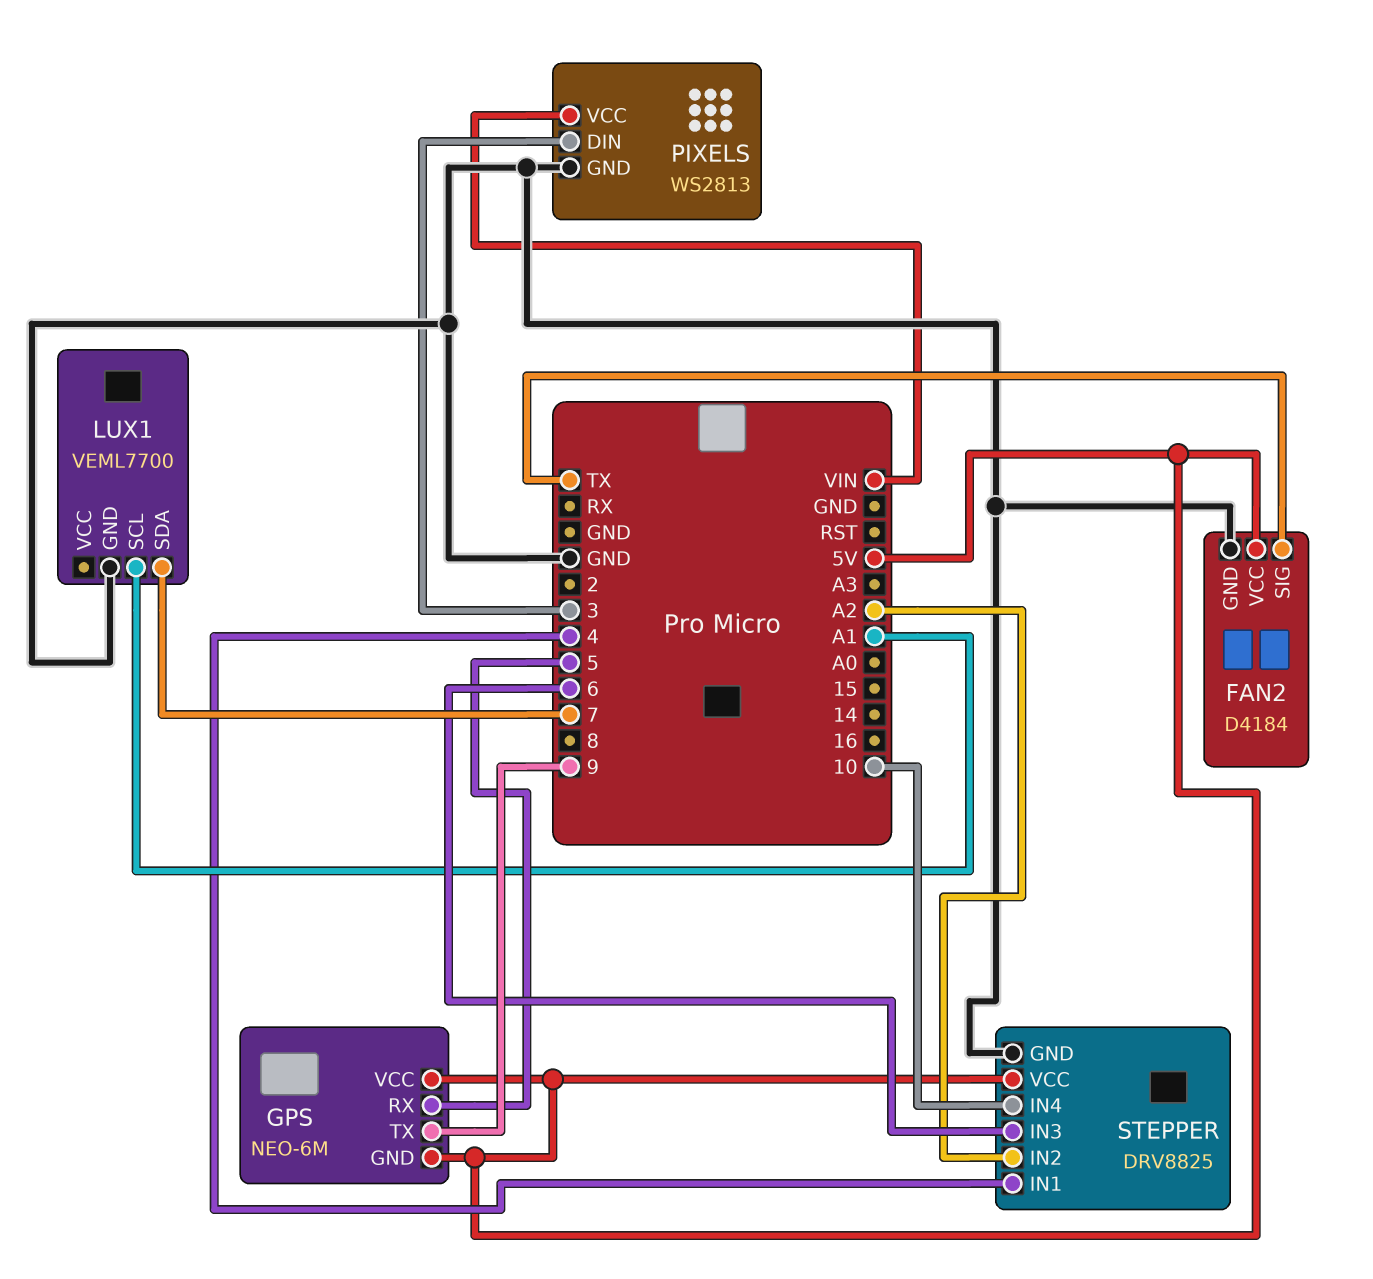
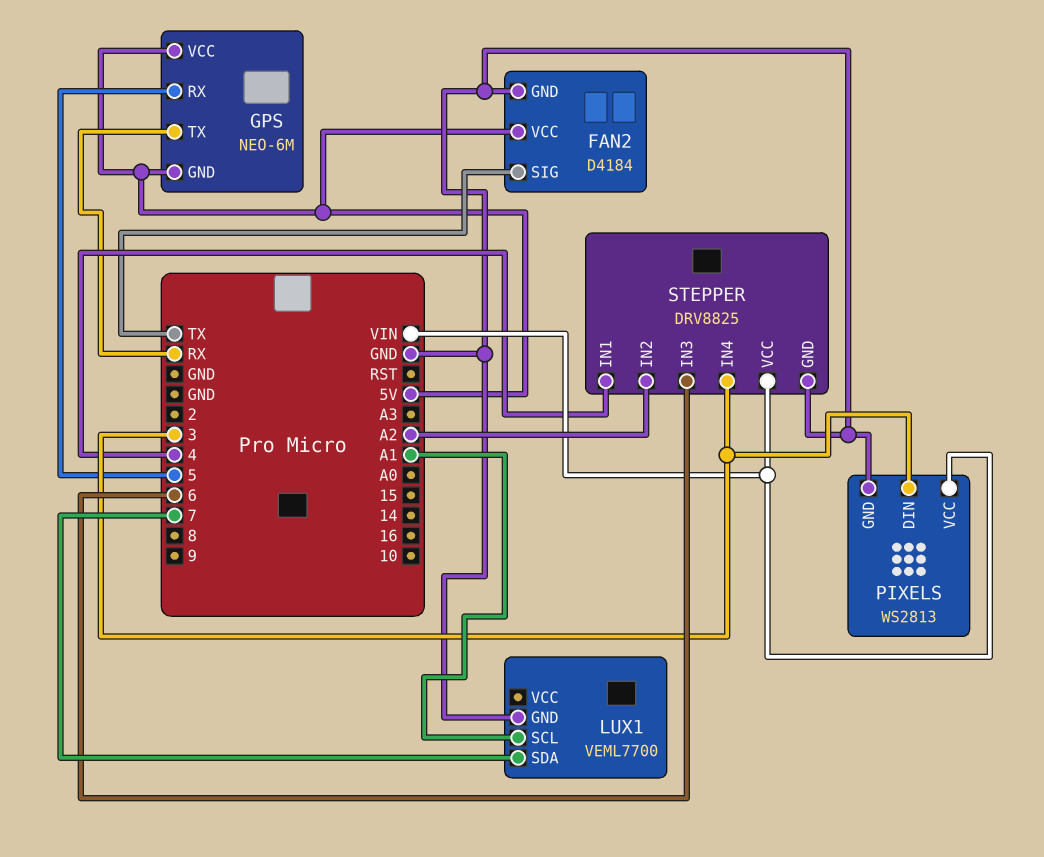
GPS pin TX: 9 -> RX
STEPPER pin IN4: 10 -> 3
STEPPER pin VCC: 5V -> VIN

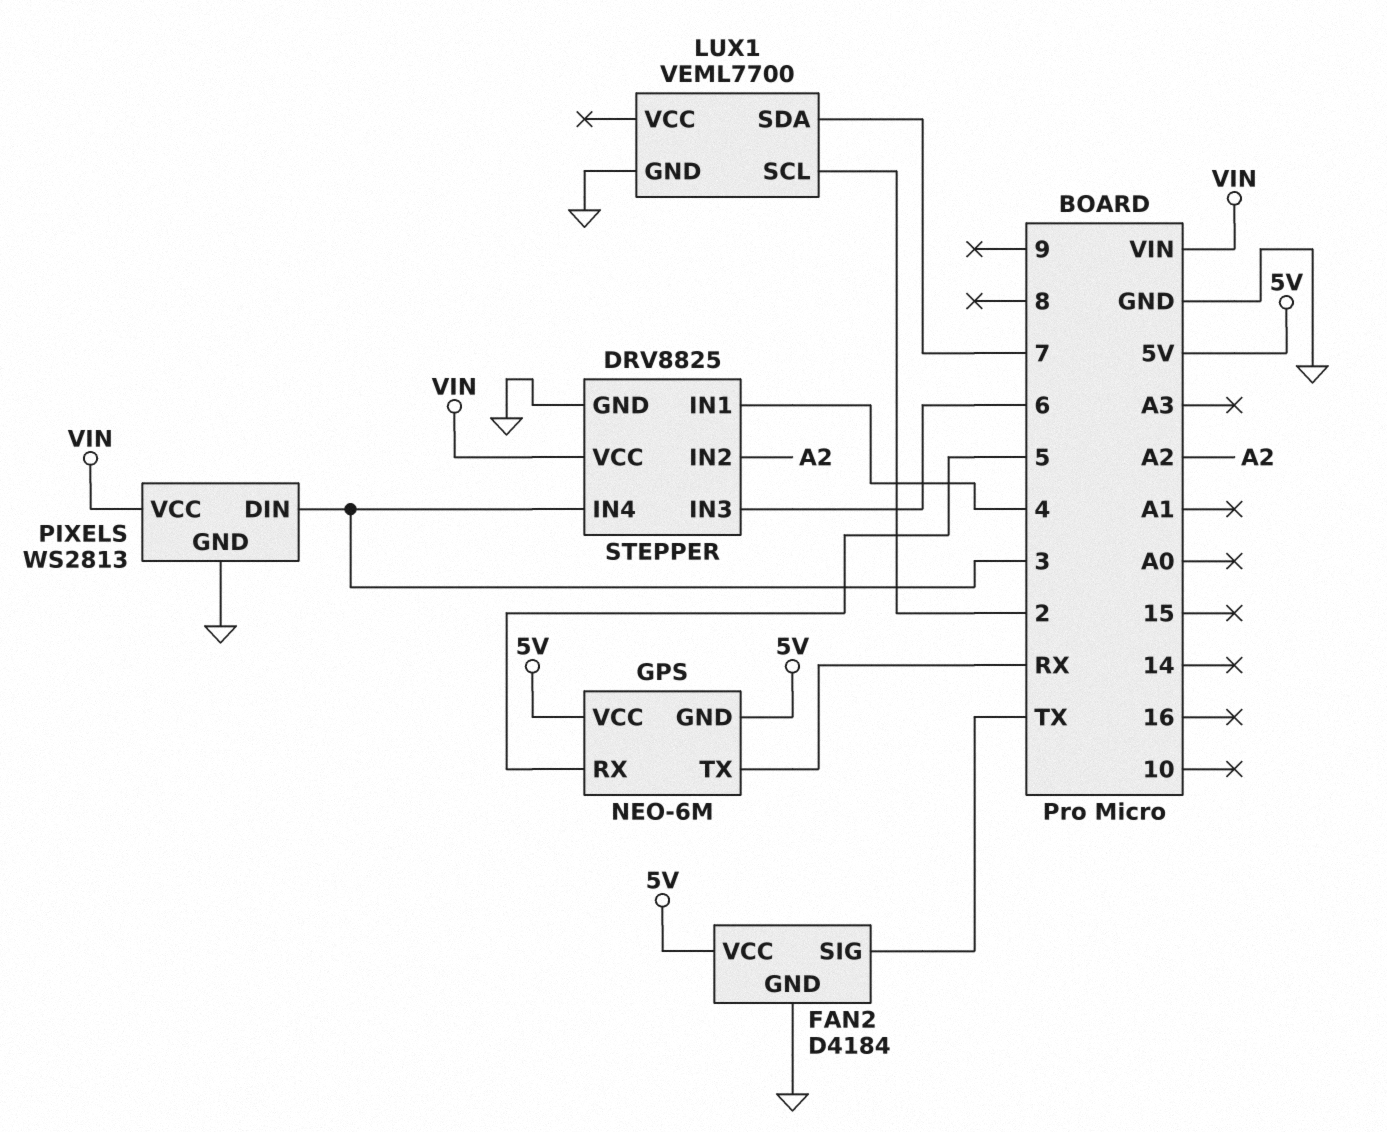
LUX1 pin SCL: A1 -> 2

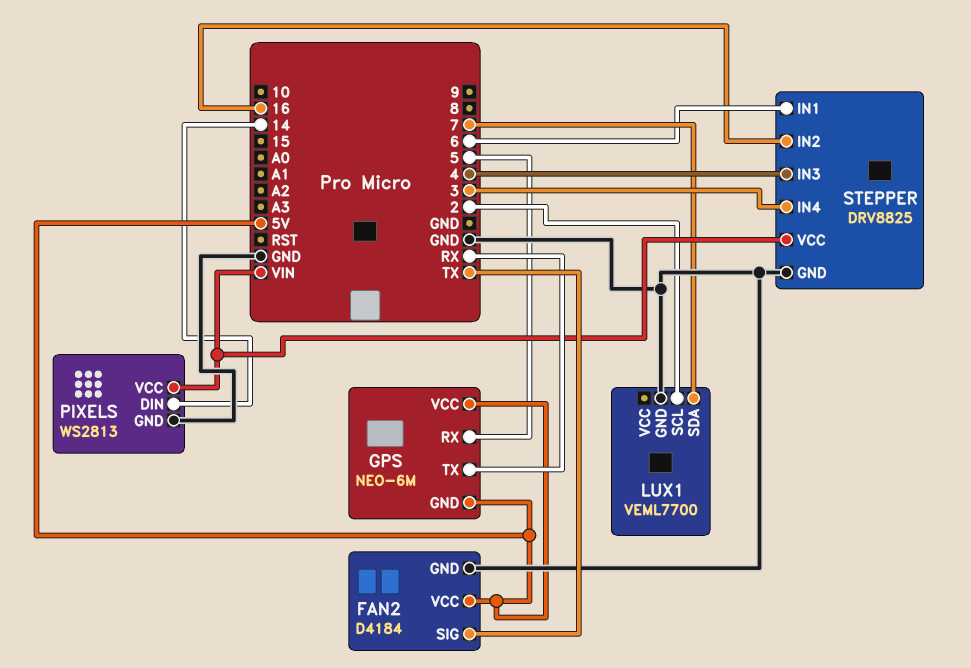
PIXELS pin DIN: 3 -> 14
STEPPER pin IN1: 4 -> 6
STEPPER pin IN2: A2 -> 16
STEPPER pin IN3: 6 -> 4

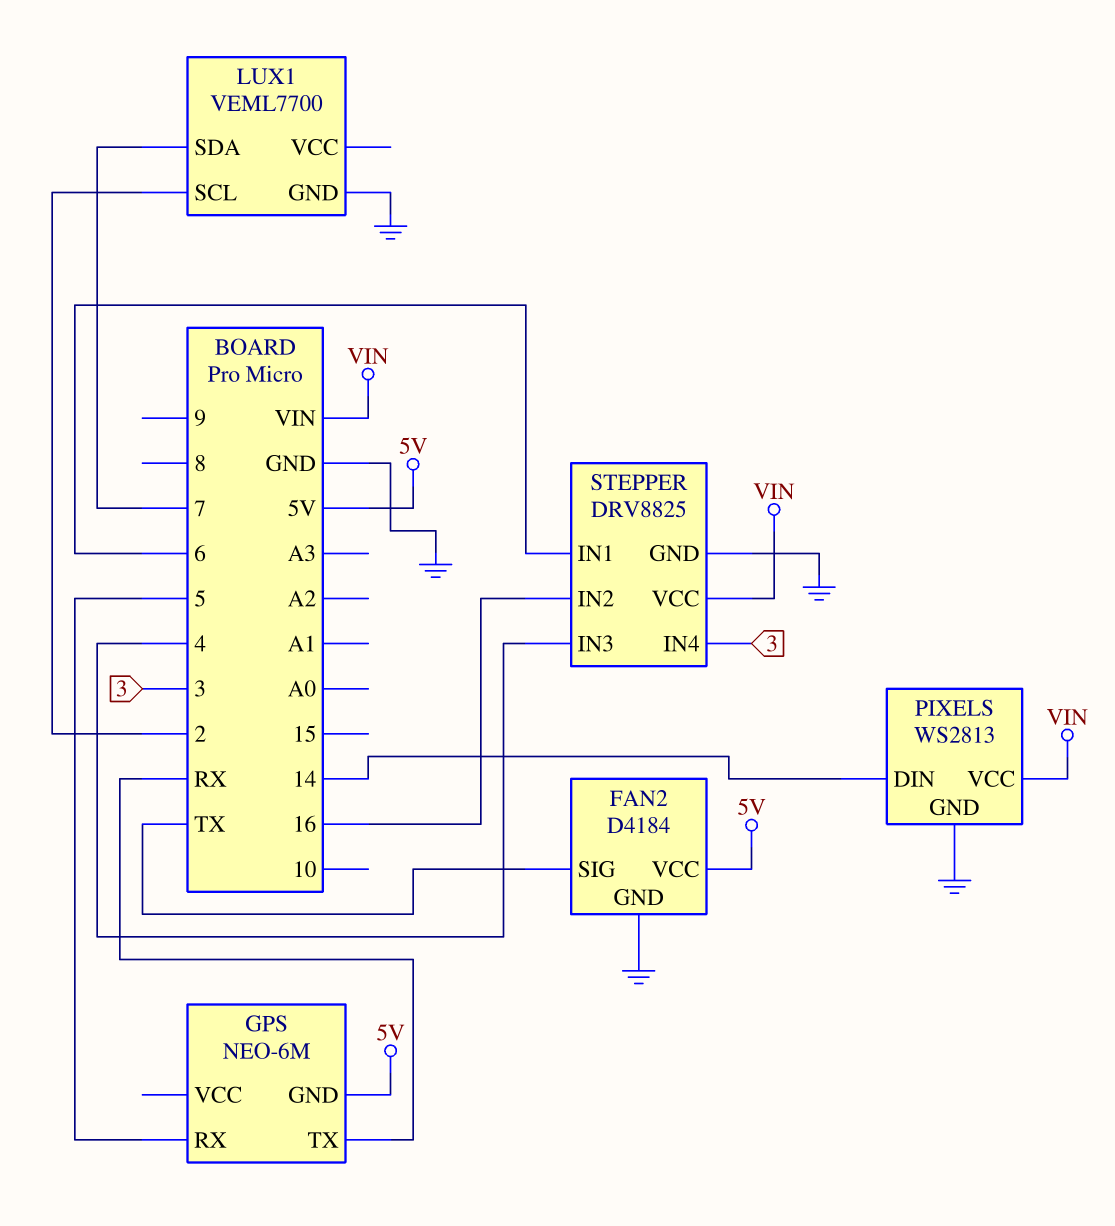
GPS pin VCC: 5V -> none

